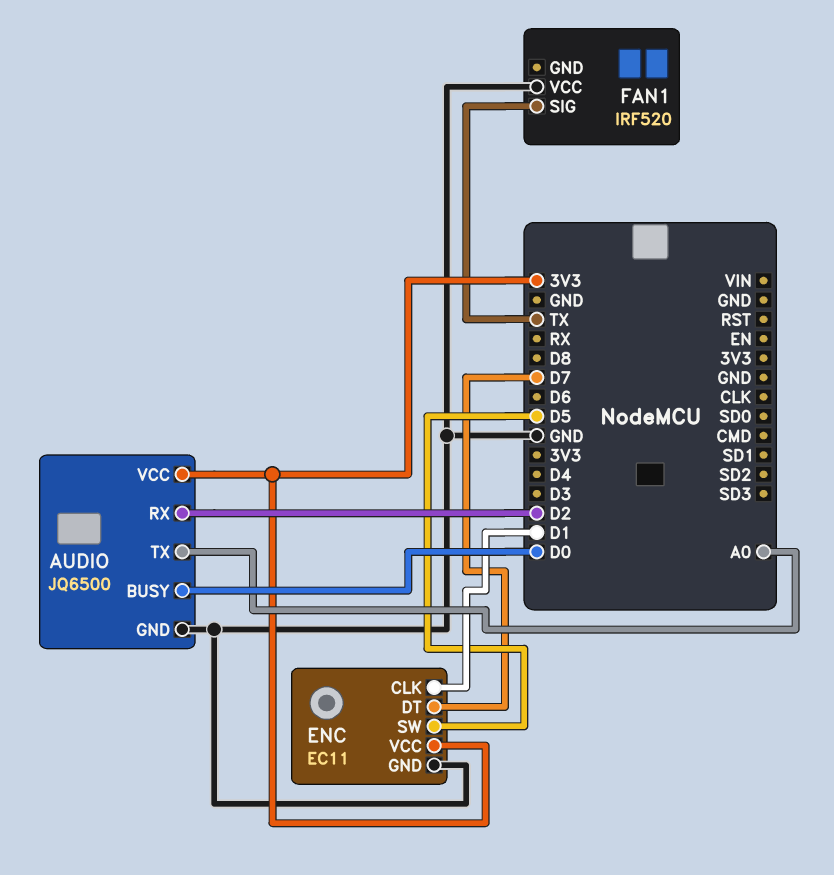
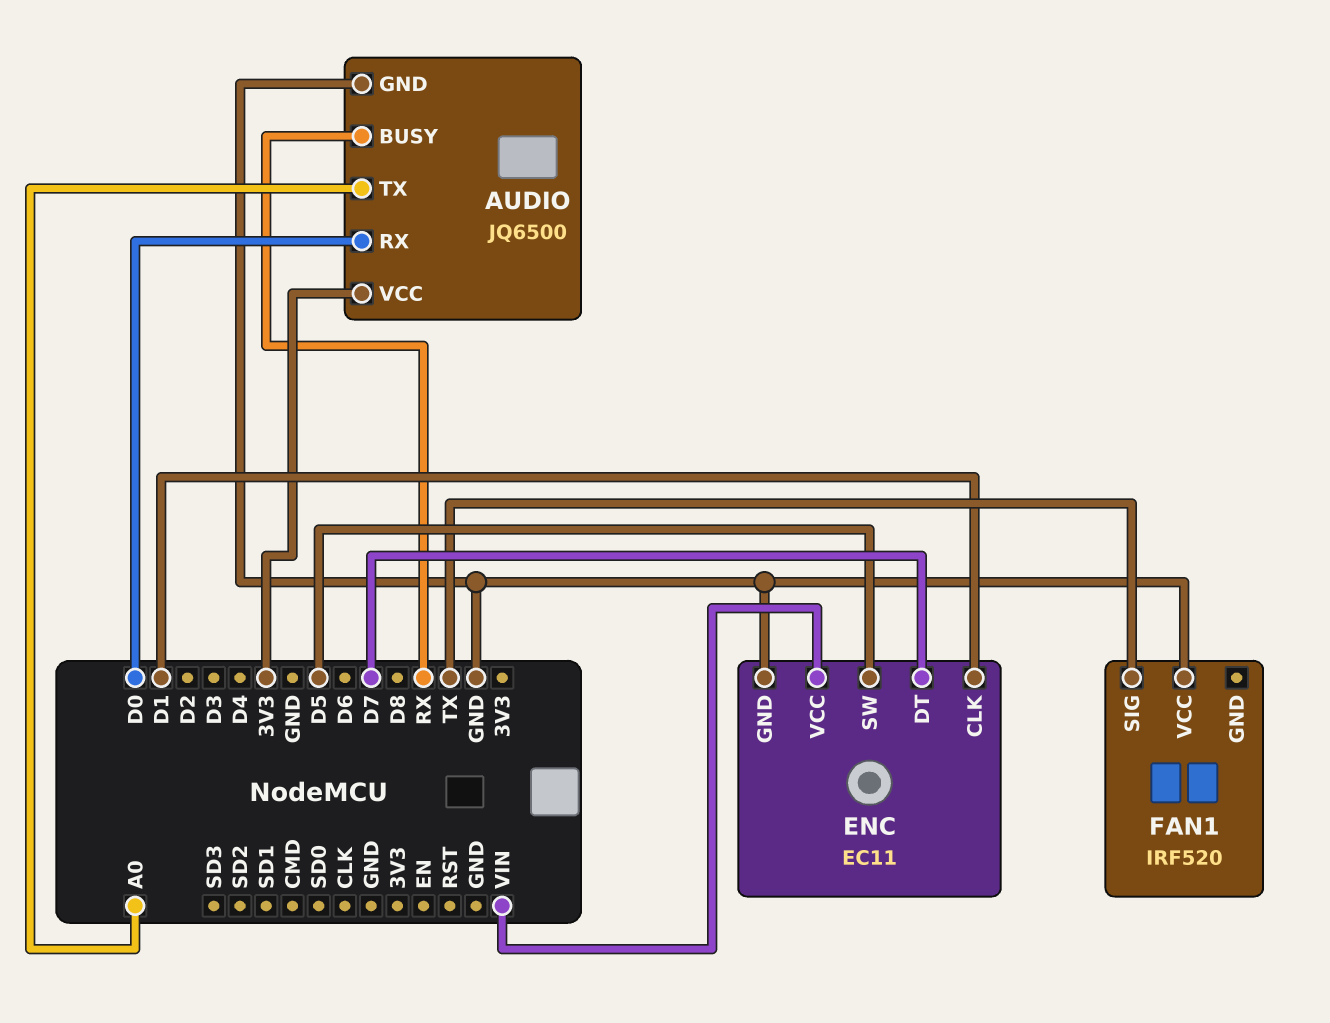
AUDIO pin BUSY: D0 -> RX
AUDIO pin RX: D2 -> D0
ENC pin VCC: 3V3 -> VIN

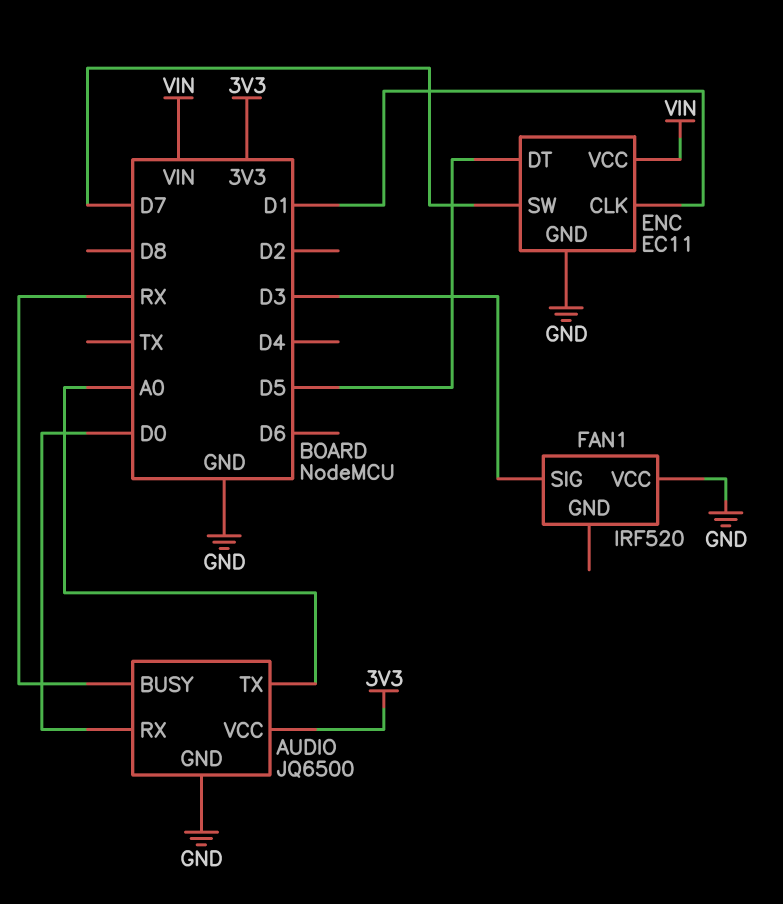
ENC pin DT: D7 -> D5
ENC pin SW: D5 -> D7
FAN1 pin SIG: TX -> D3

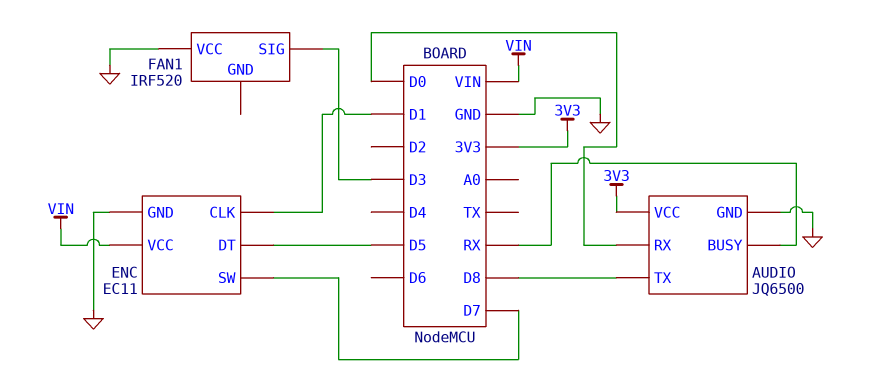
AUDIO pin TX: A0 -> D8

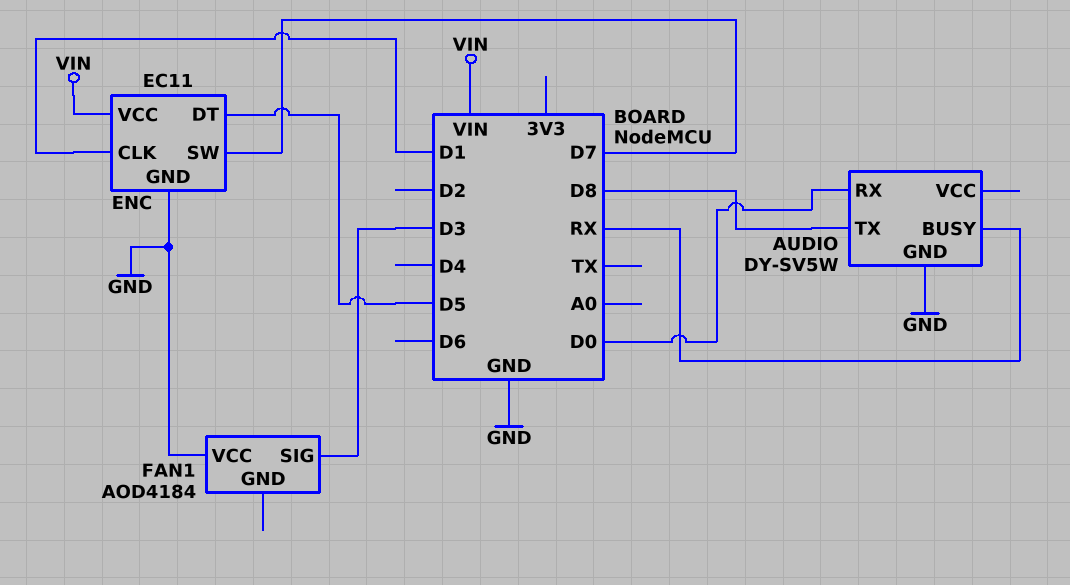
AUDIO: JQ6500 -> DY-SV5W
AUDIO pin VCC: 3V3 -> none
FAN1: IRF520 -> AOD4184

